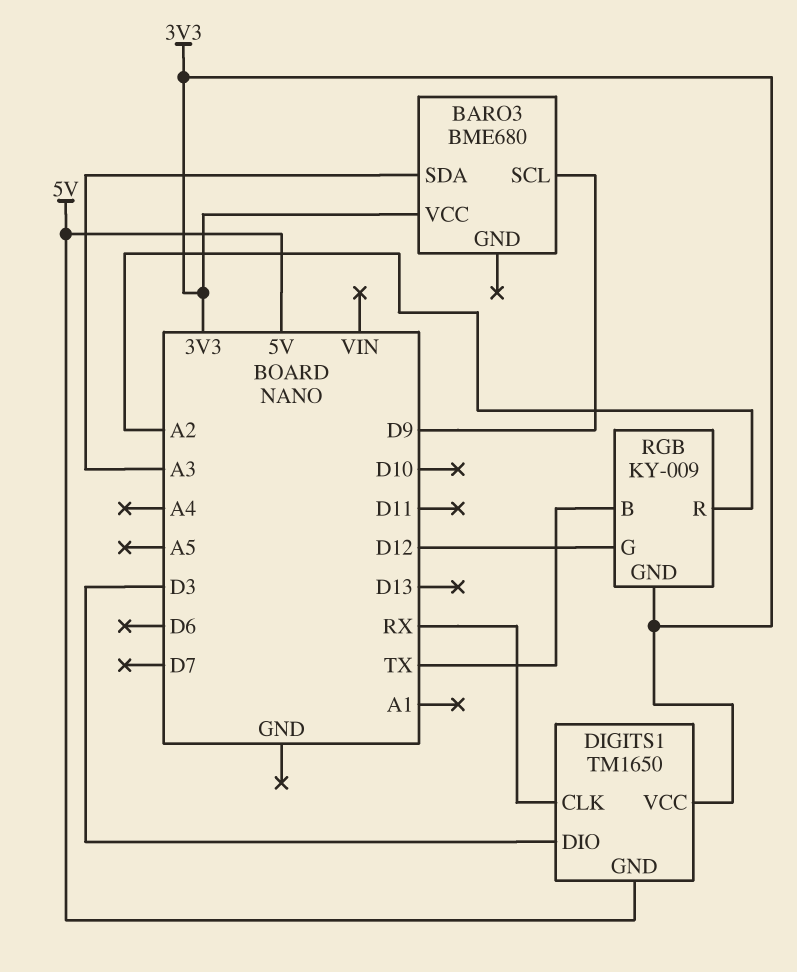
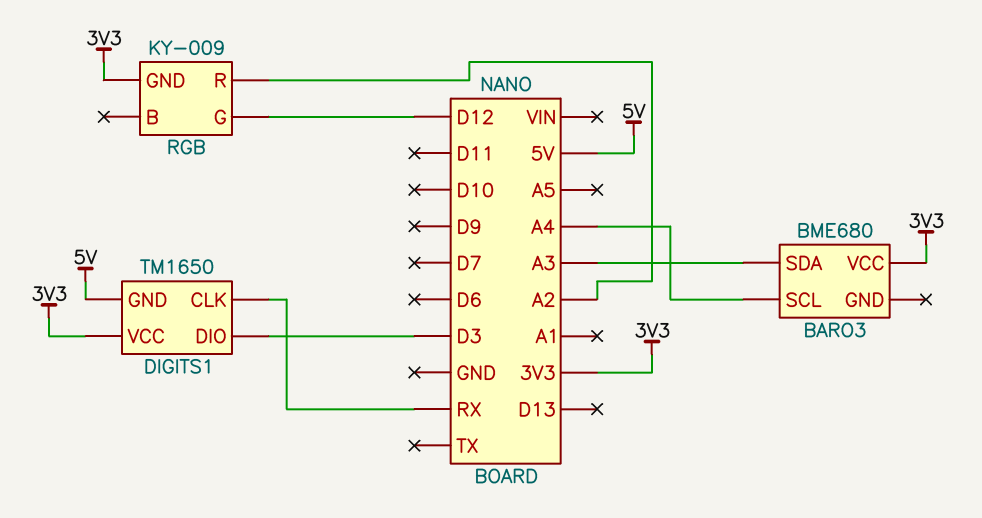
BARO3 pin SCL: D9 -> A4
RGB pin B: TX -> none

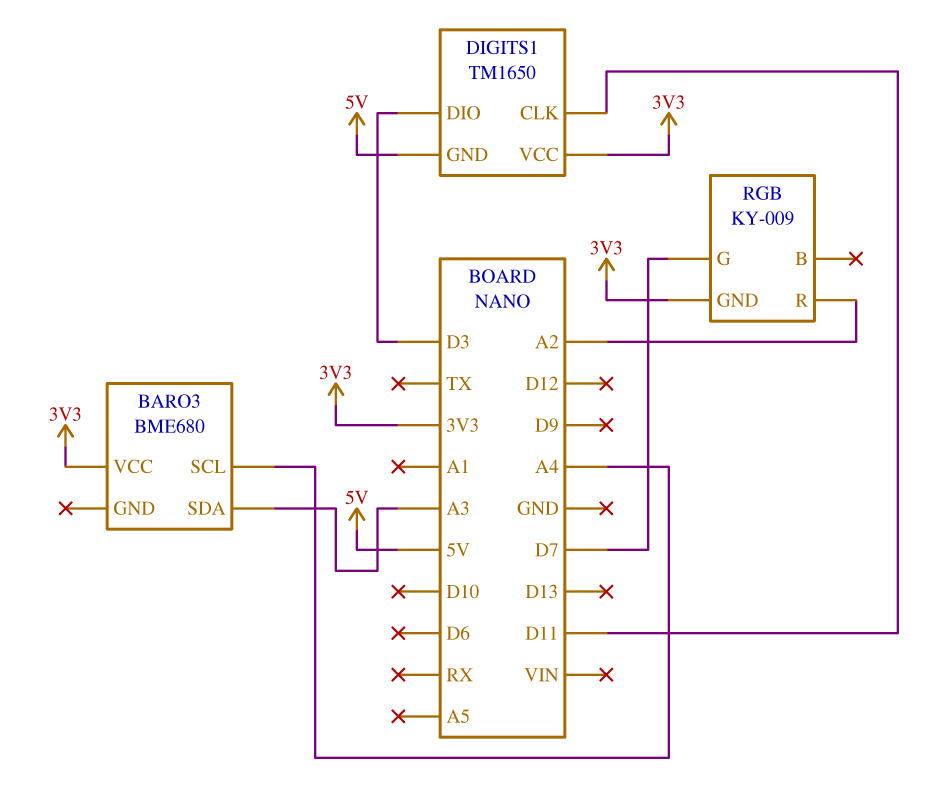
DIGITS1 pin CLK: RX -> D11
RGB pin G: D12 -> D7

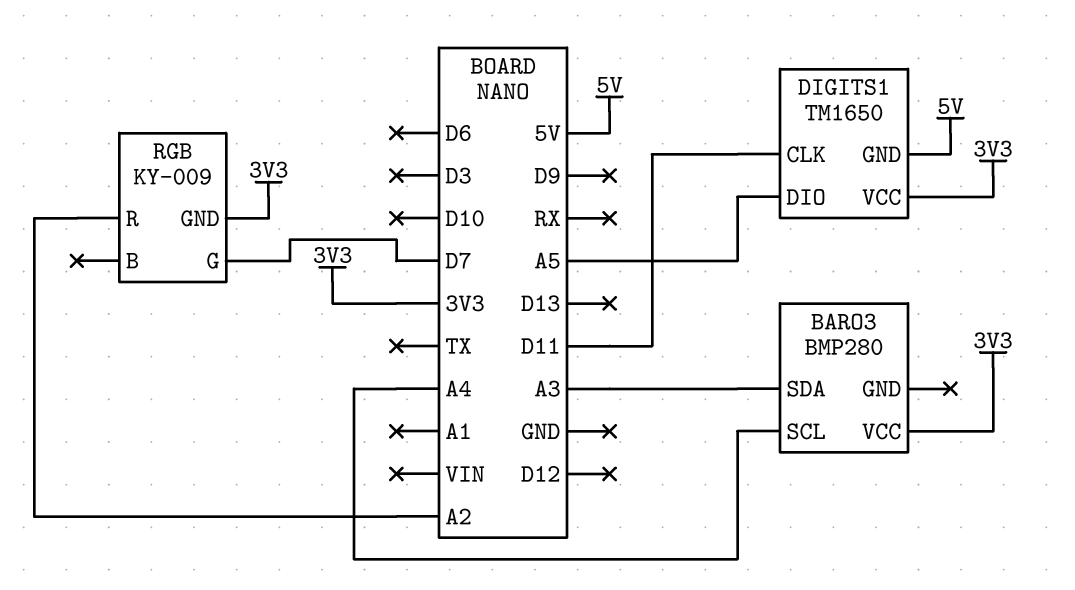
BARO3: BME680 -> BMP280
DIGITS1 pin DIO: D3 -> A5

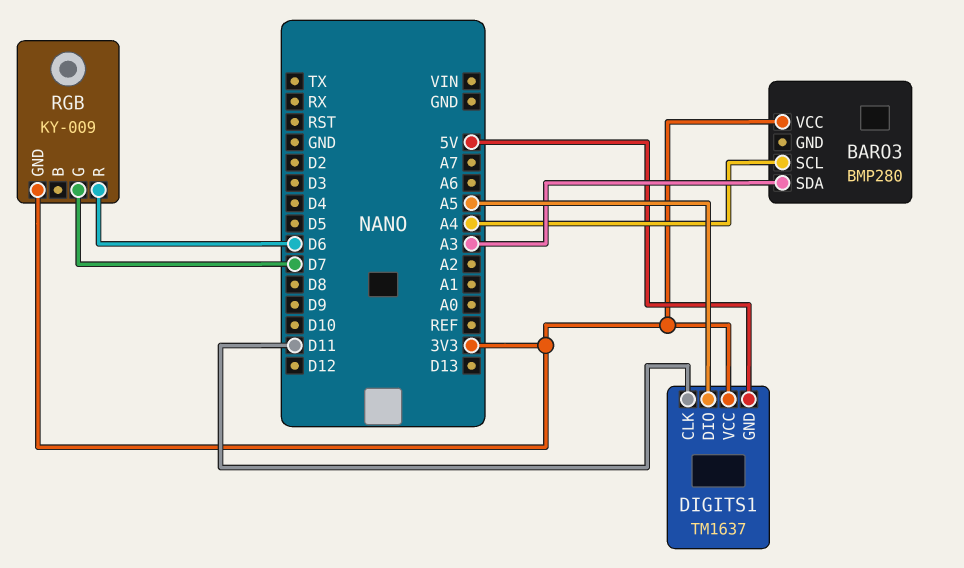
DIGITS1: TM1650 -> TM1637
RGB pin R: A2 -> D6

